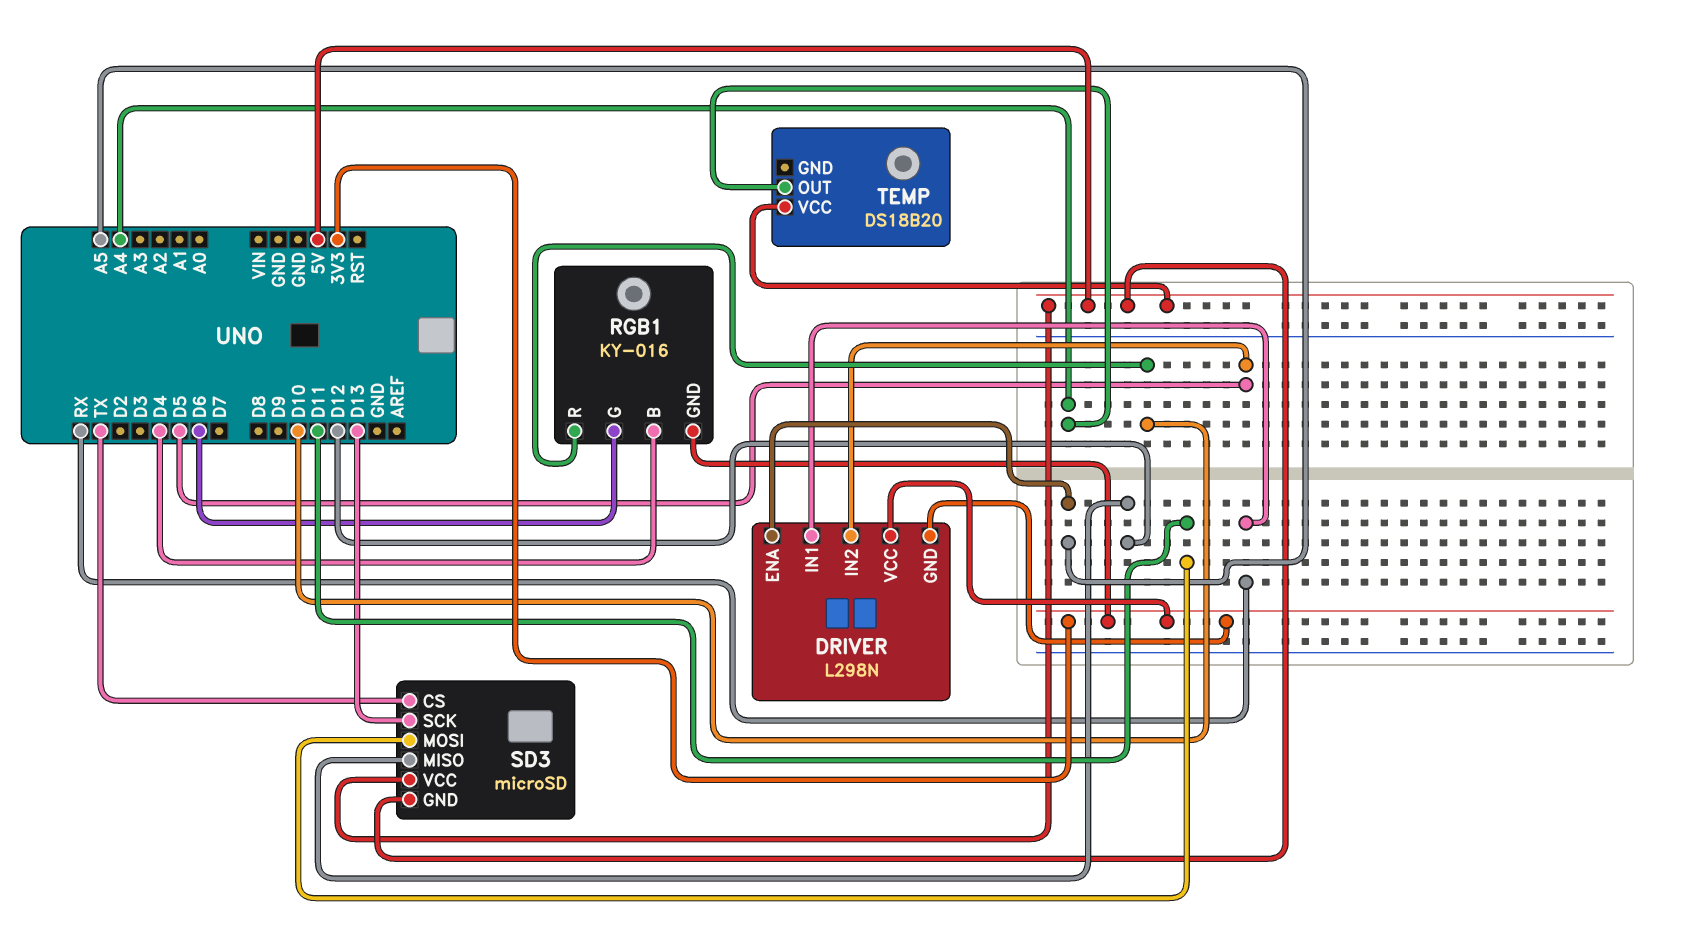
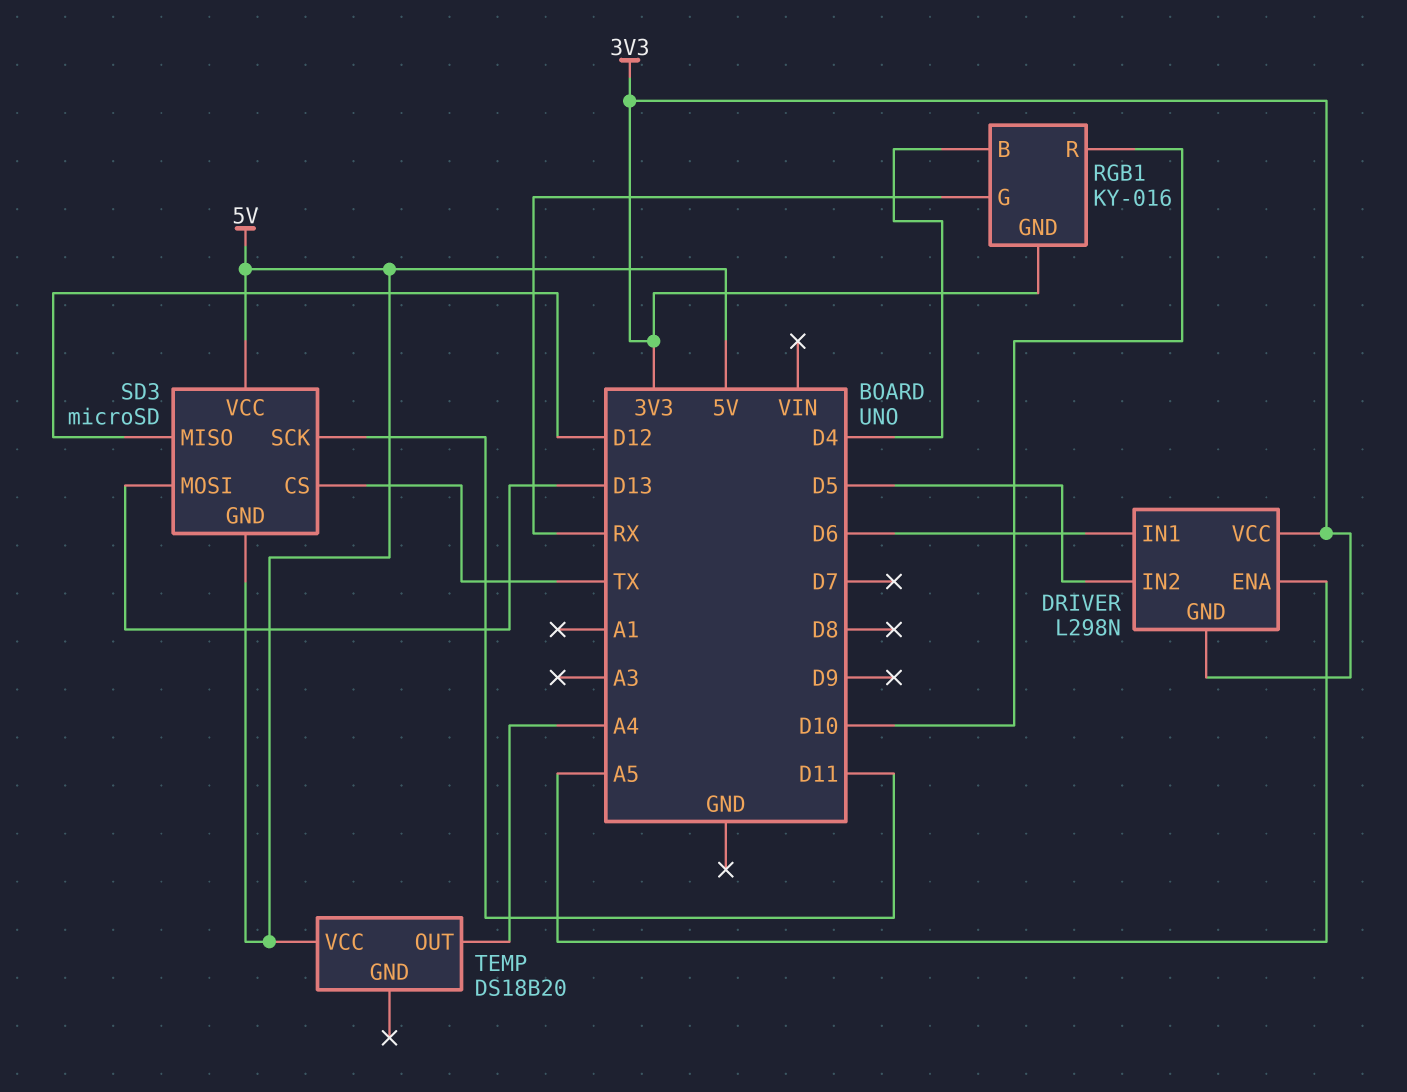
DRIVER pin IN1: RX -> D6
RGB1 pin G: D6 -> RX
SD3 pin MOSI: D11 -> D13
SD3 pin SCK: D13 -> D11

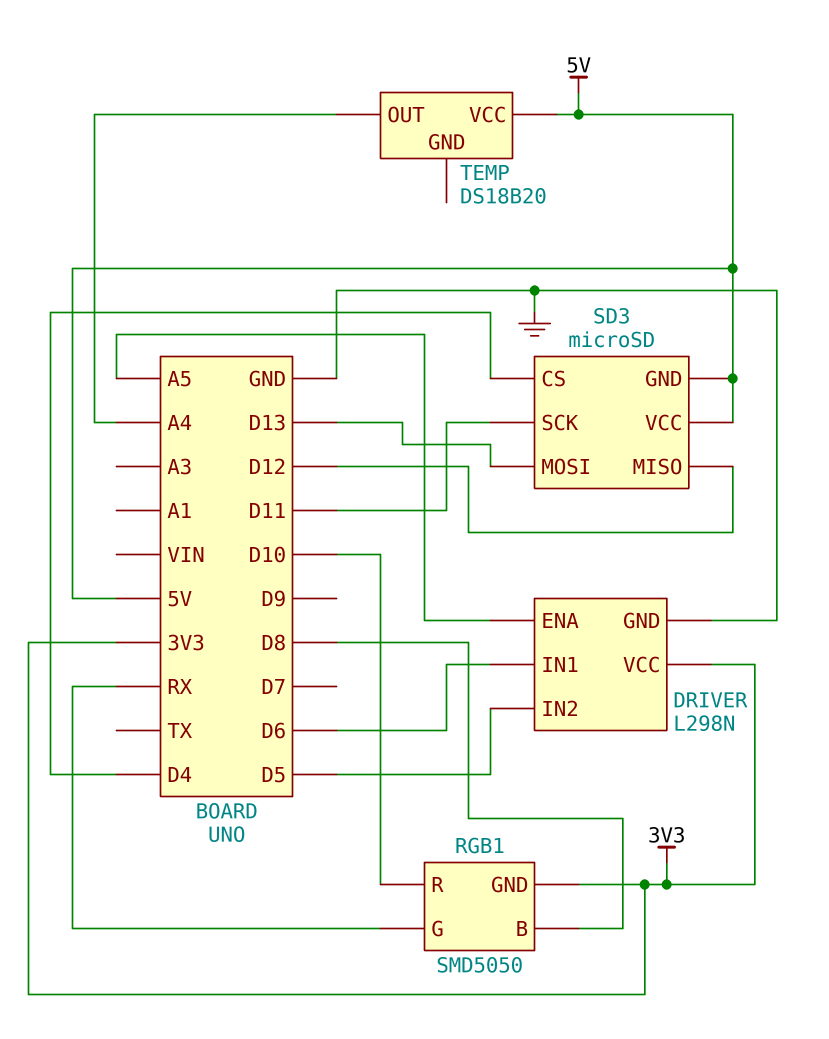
DRIVER pin GND: 3V3 -> GND
RGB1: KY-016 -> SMD5050
RGB1 pin B: D4 -> D8
SD3 pin CS: TX -> D4

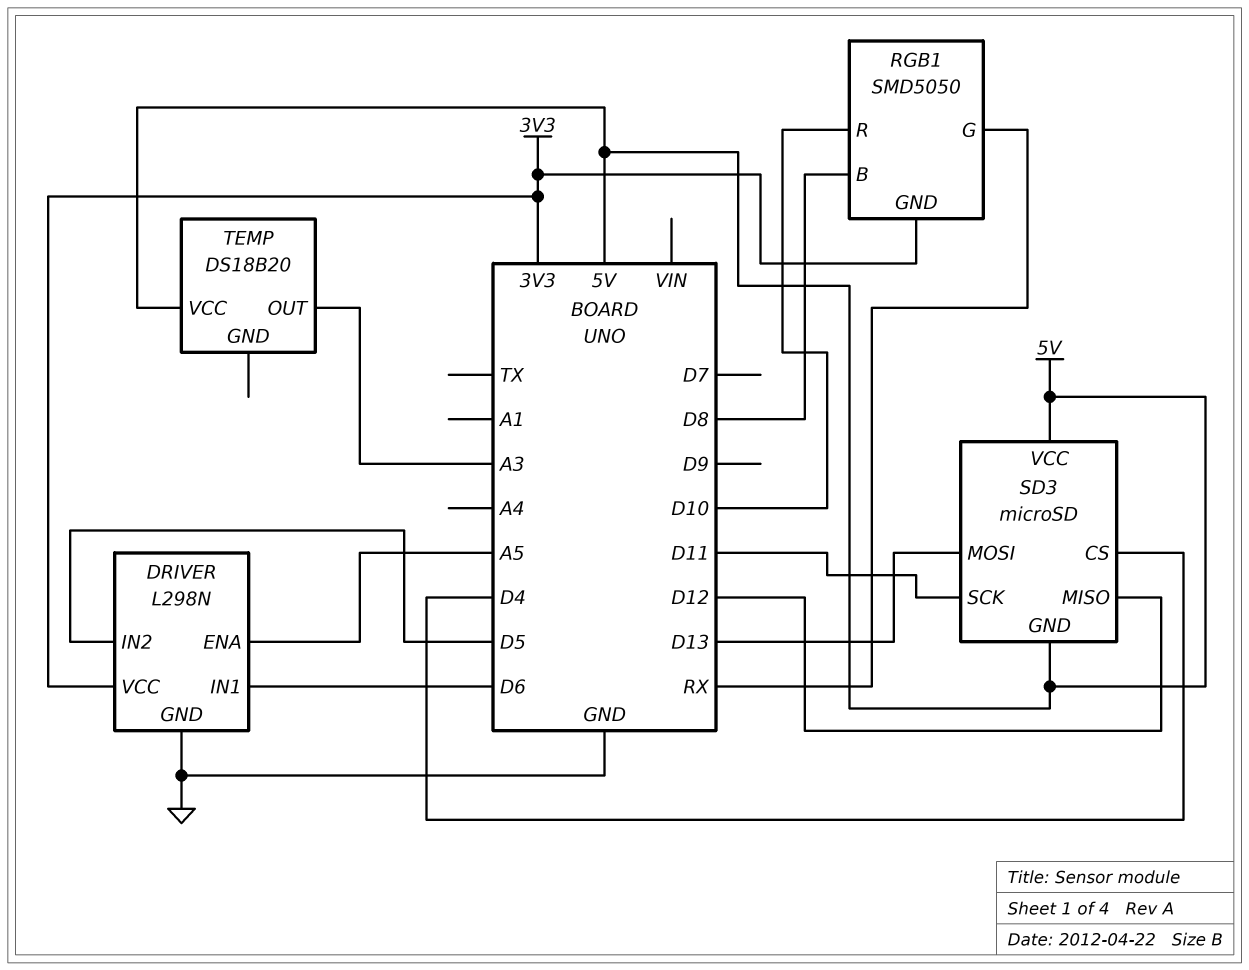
TEMP pin OUT: A4 -> A3

